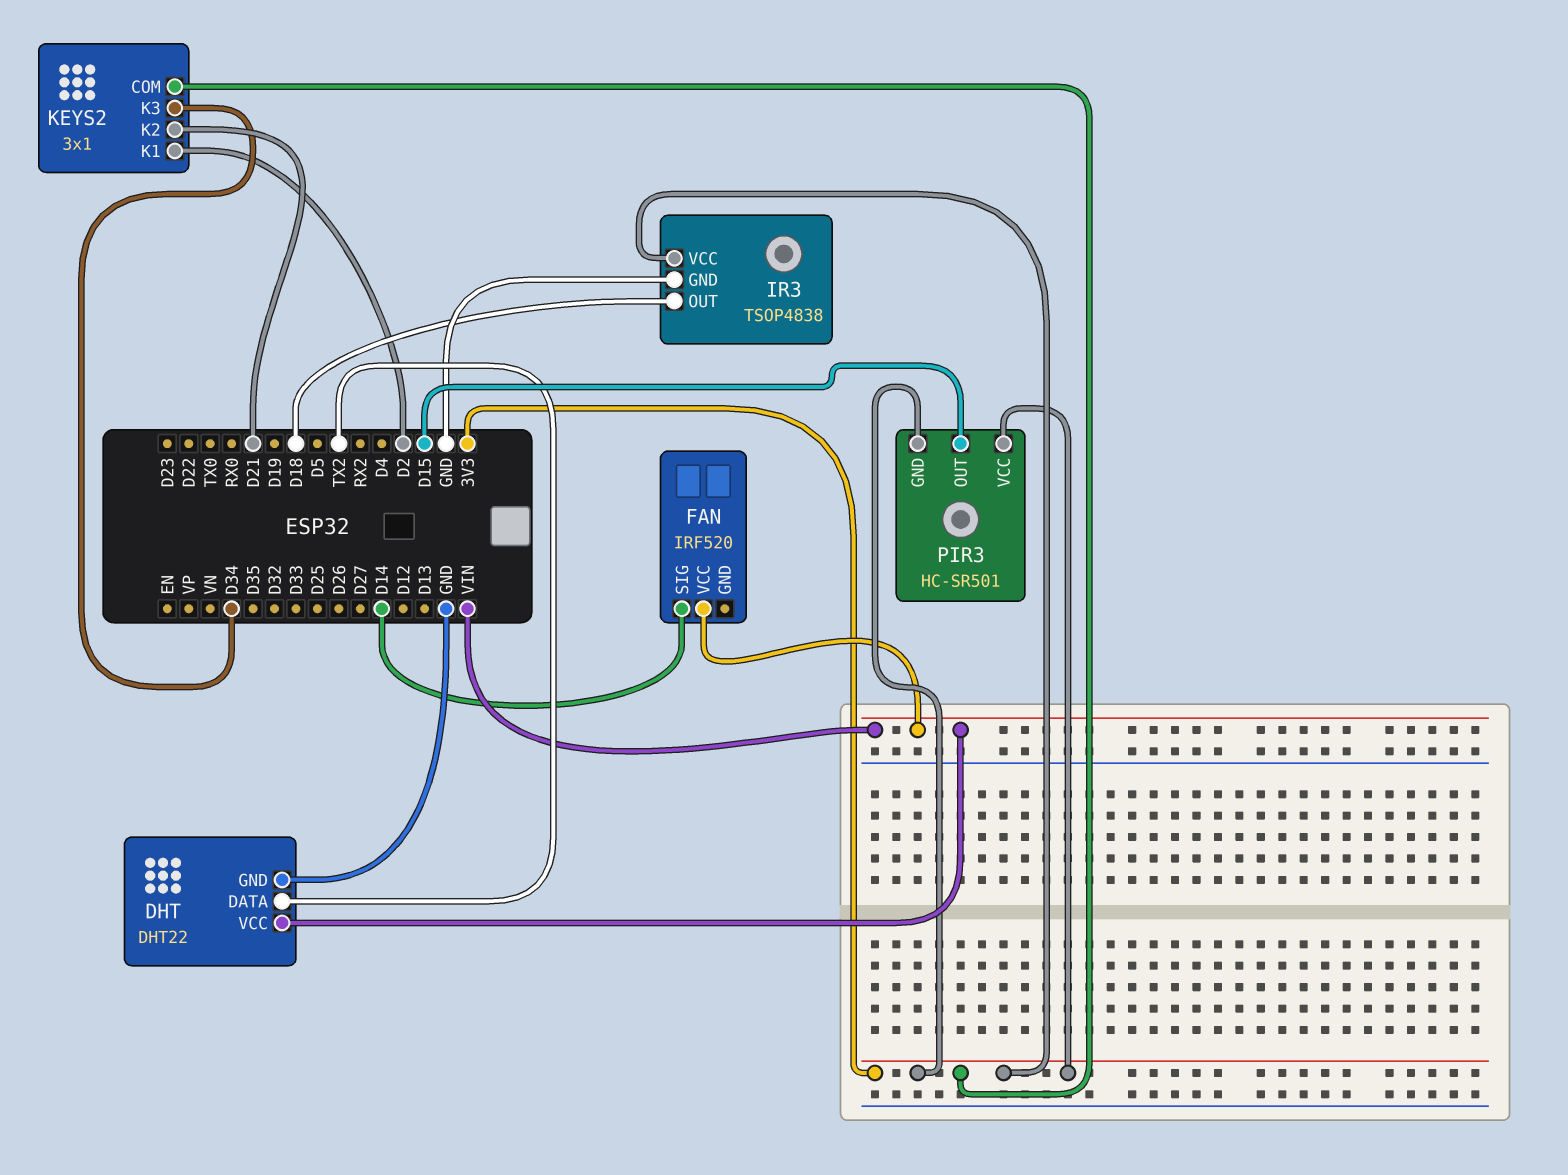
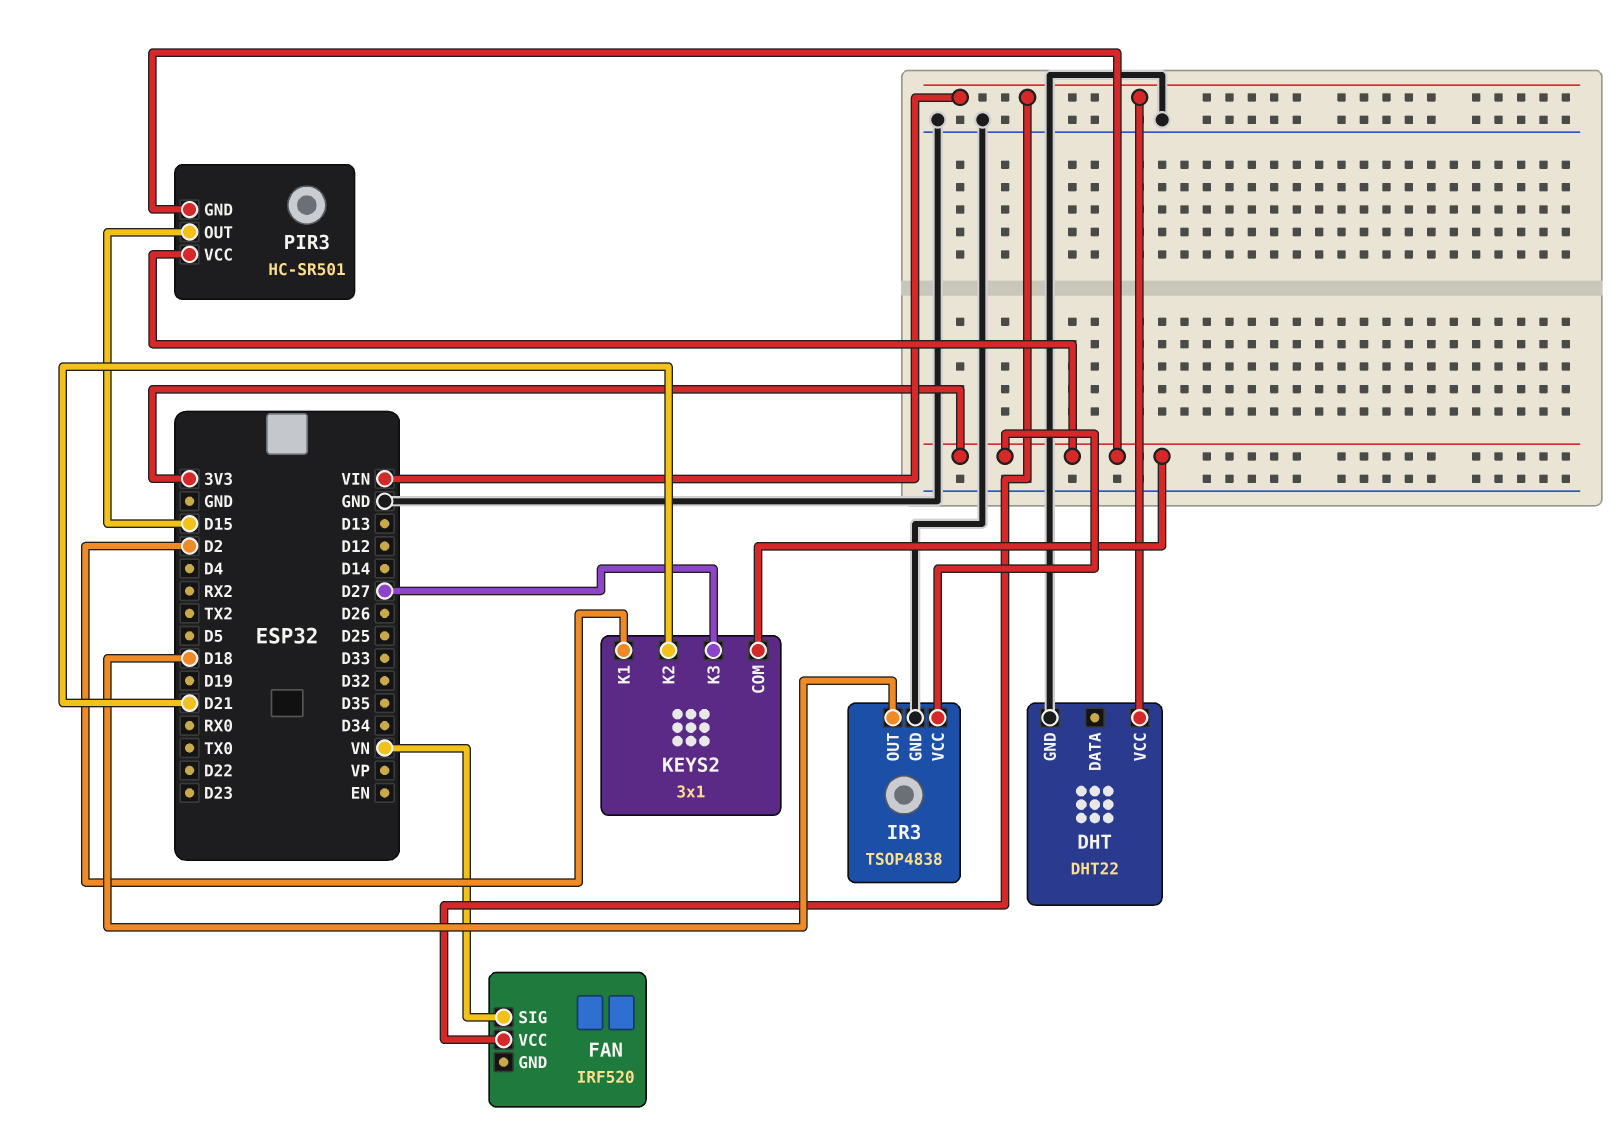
DHT pin DATA: TX2 -> none
FAN pin SIG: D14 -> VN
KEYS2 pin K3: D34 -> D27

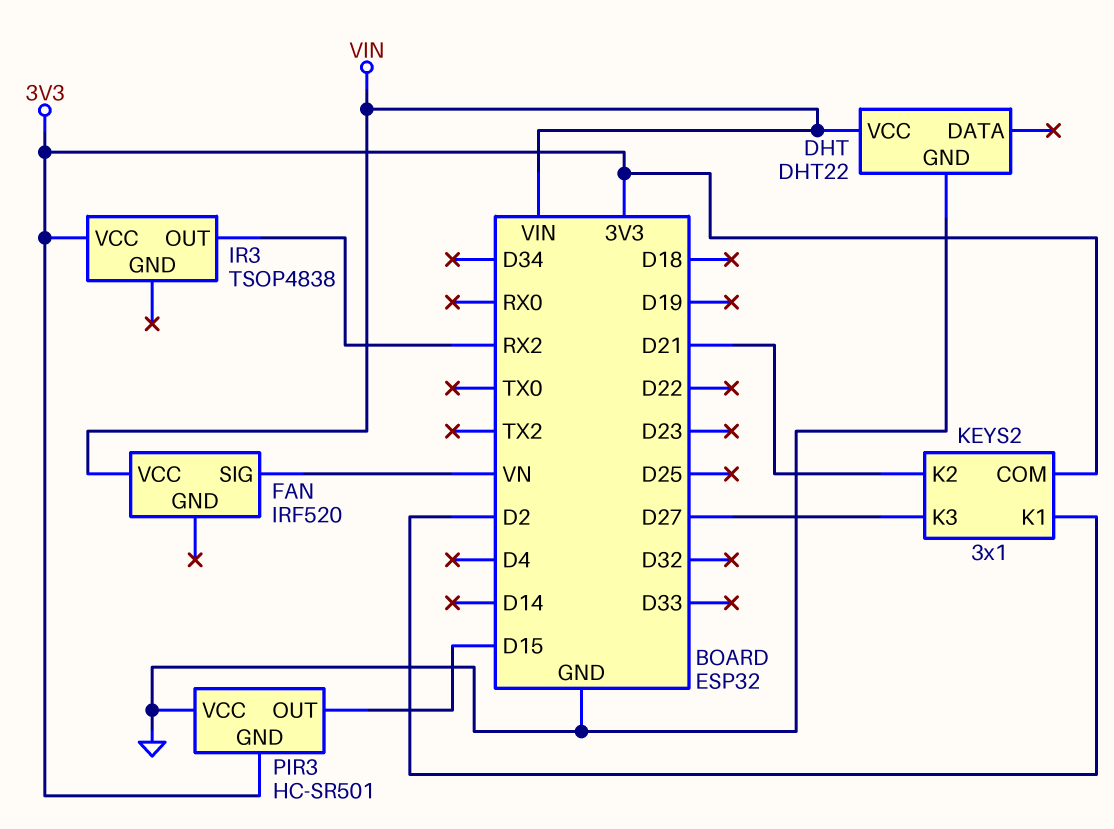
IR3 pin GND: GND -> none
IR3 pin OUT: D18 -> RX2
PIR3 pin VCC: 3V3 -> GND

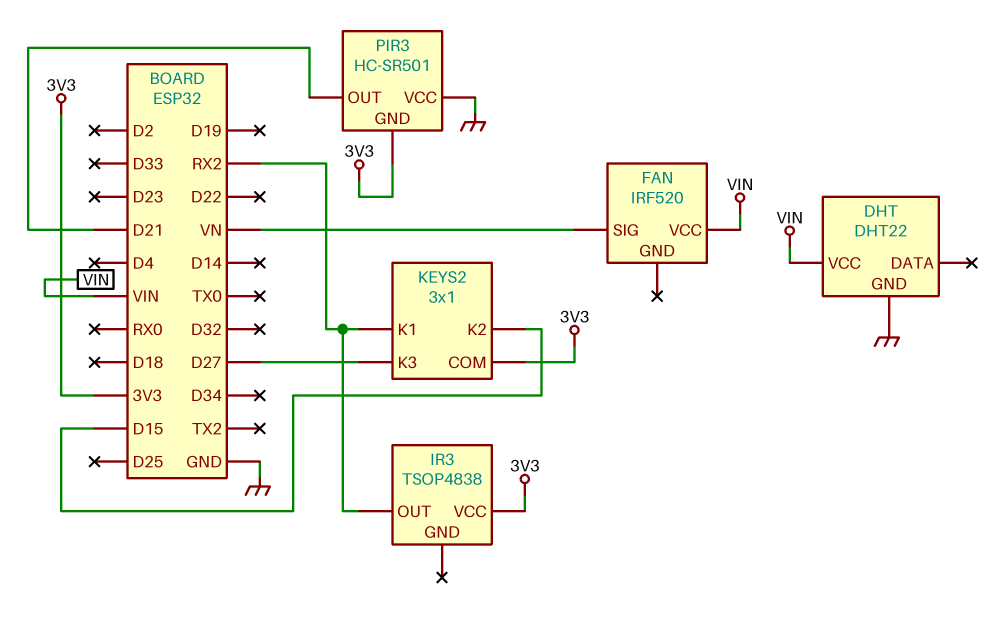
KEYS2 pin K1: D2 -> RX2
KEYS2 pin K2: D21 -> D15
PIR3 pin OUT: D15 -> D21

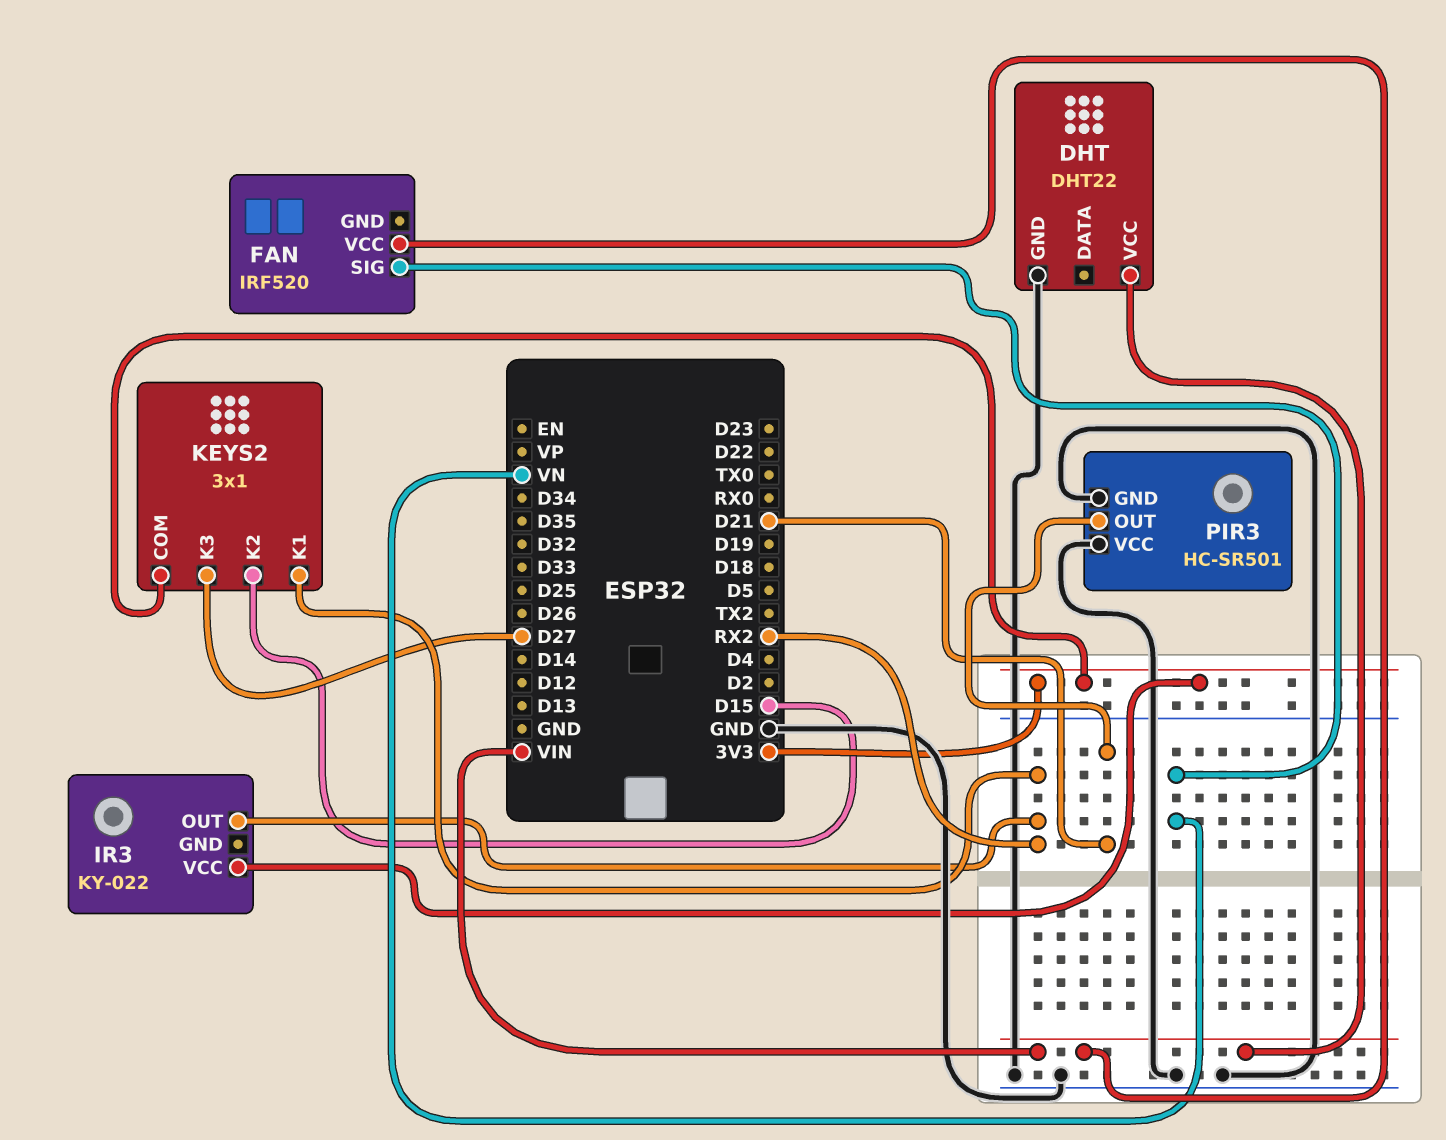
IR3: TSOP4838 -> KY-022
PIR3 pin GND: 3V3 -> GND

